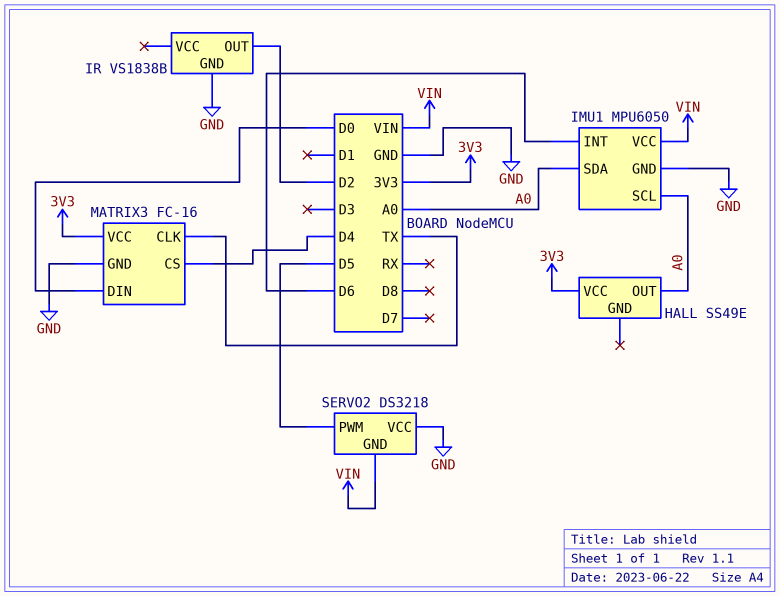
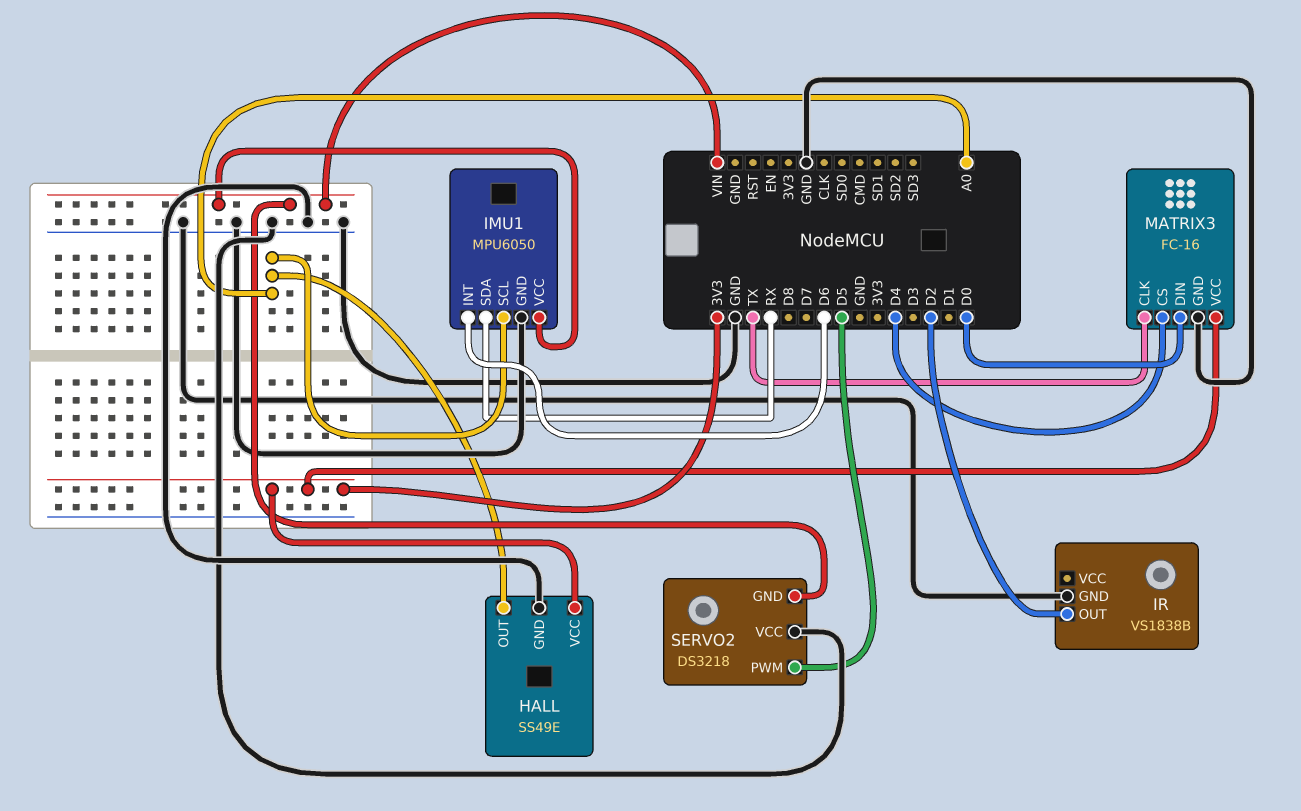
HALL pin GND: none -> GND
IMU1 pin SDA: A0 -> RX

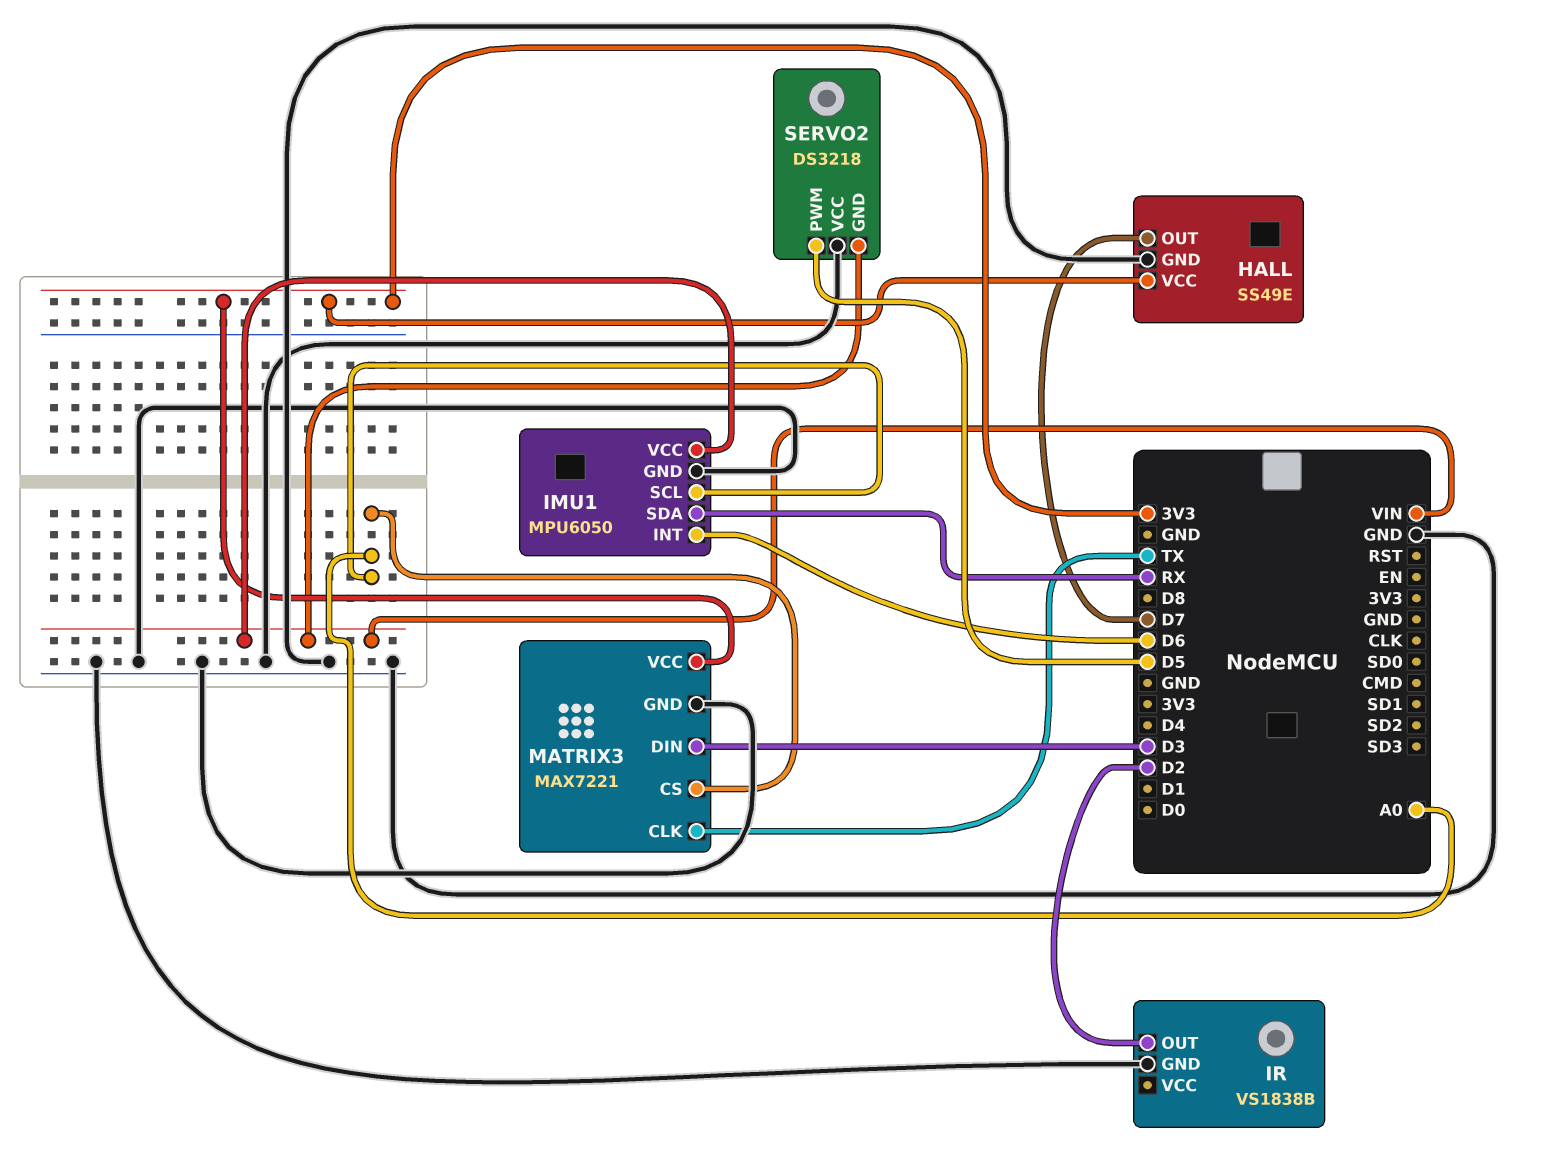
HALL pin OUT: A0 -> D7
MATRIX3: FC-16 -> MAX7221
MATRIX3 pin CS: D4 -> A0
MATRIX3 pin DIN: D0 -> D3

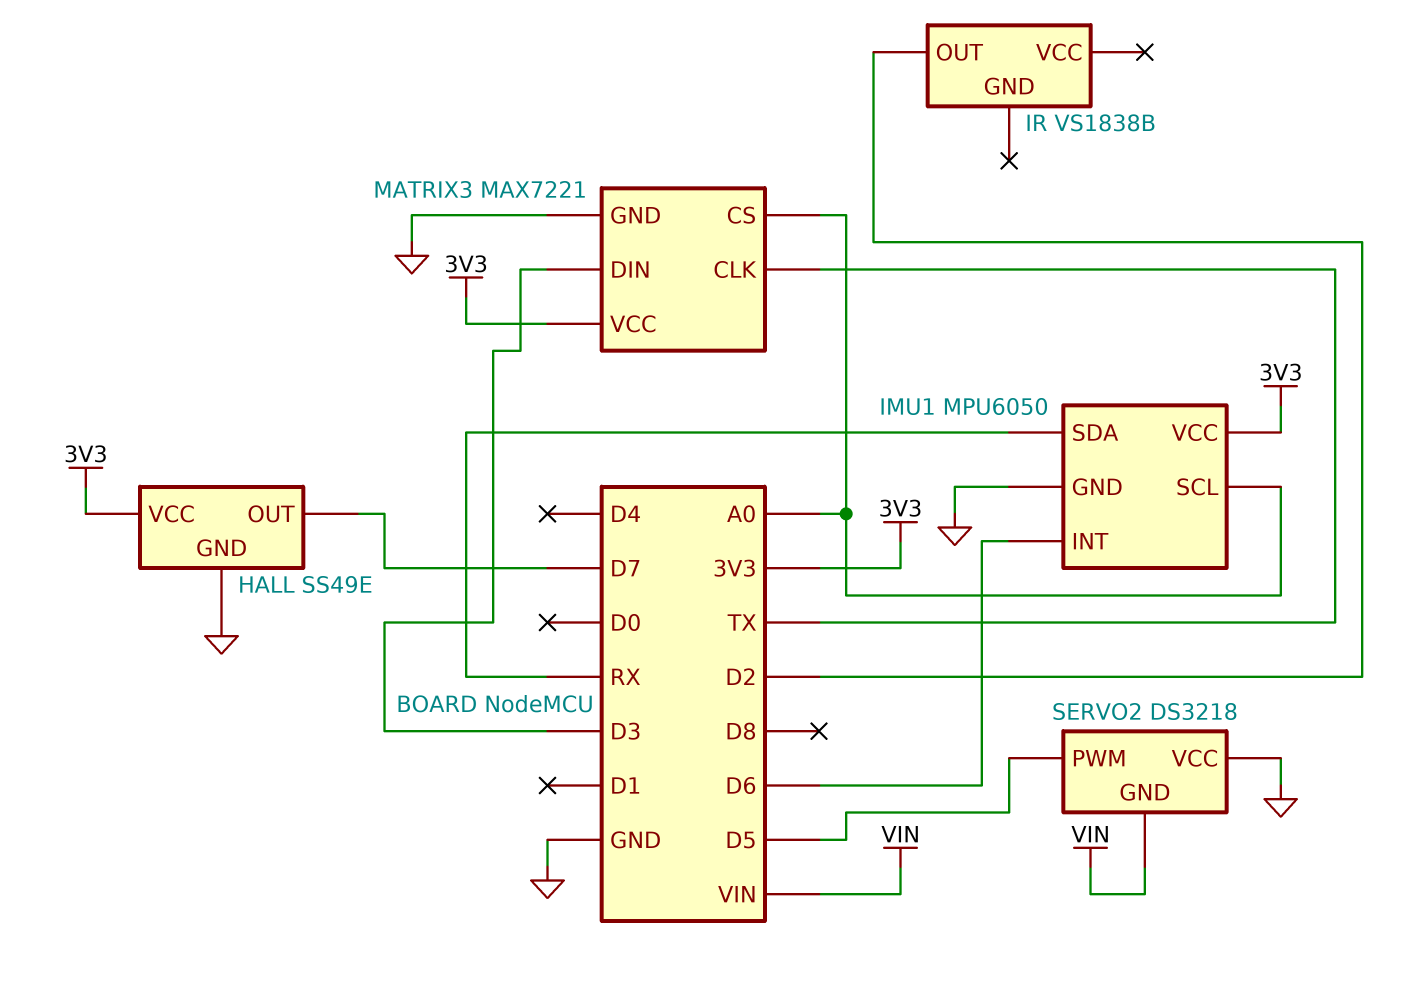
IMU1 pin VCC: VIN -> 3V3
IR pin GND: GND -> none

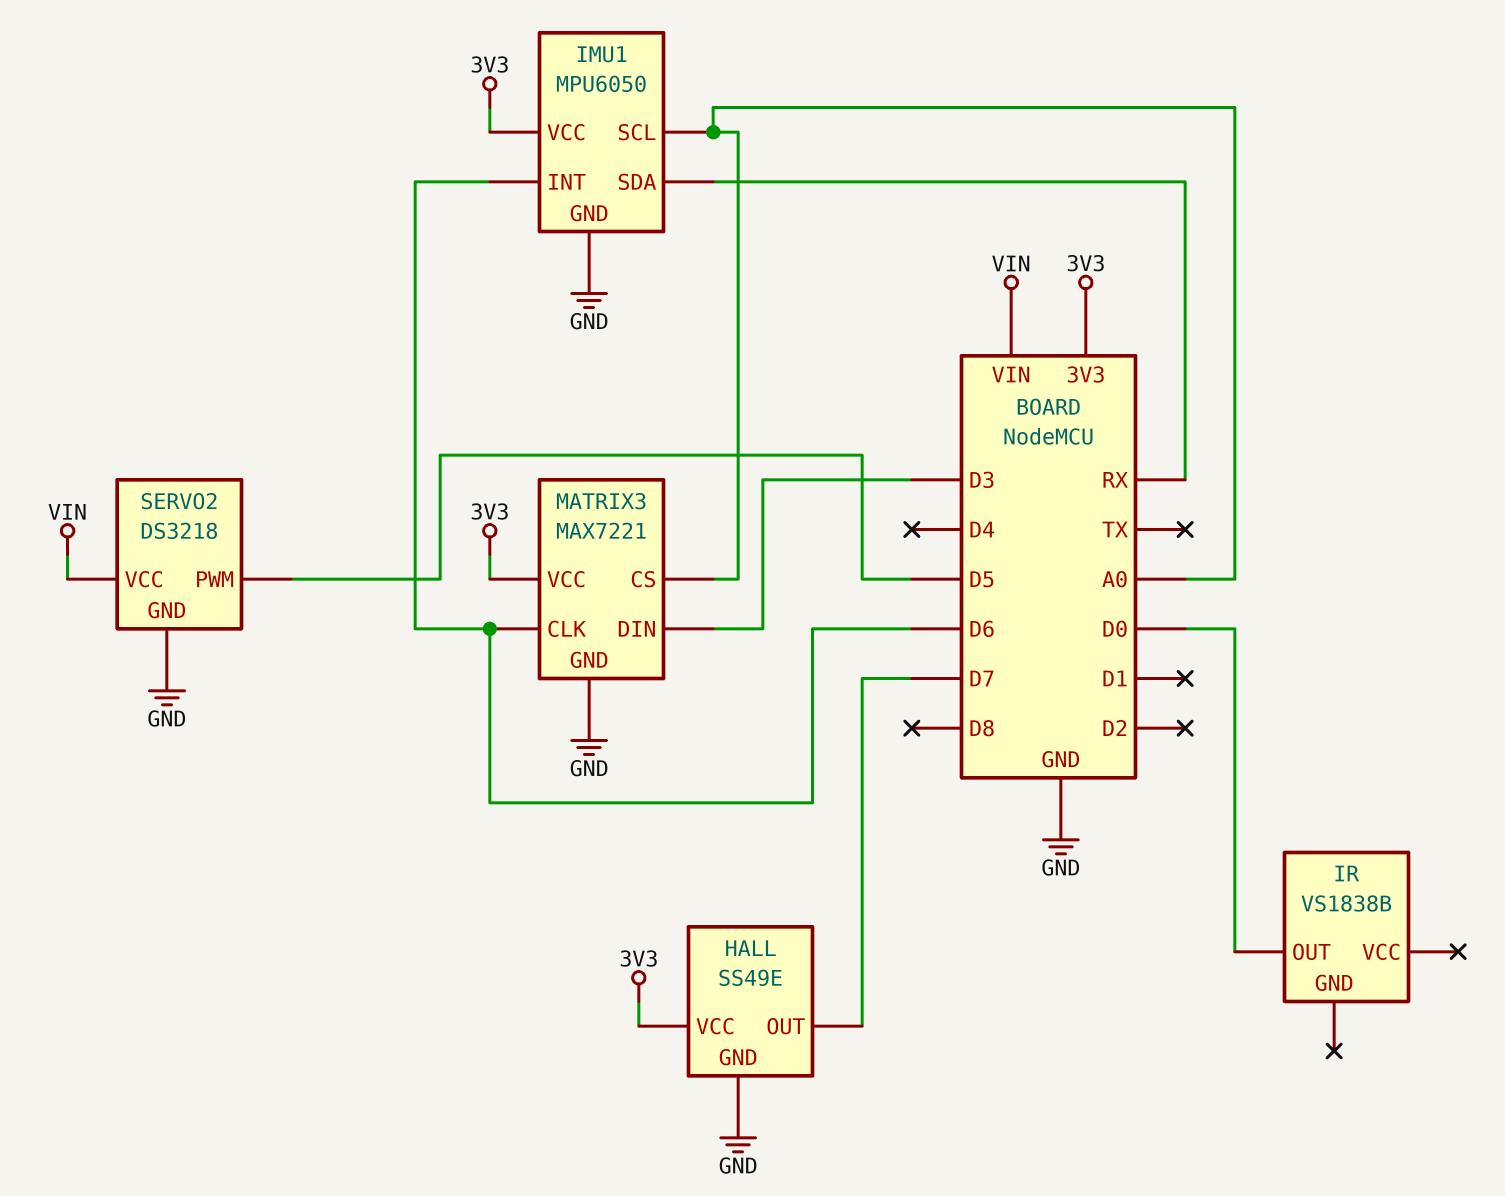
IR pin OUT: D2 -> D0
MATRIX3 pin CLK: TX -> D6
SERVO2 pin GND: VIN -> GND
SERVO2 pin VCC: GND -> VIN

